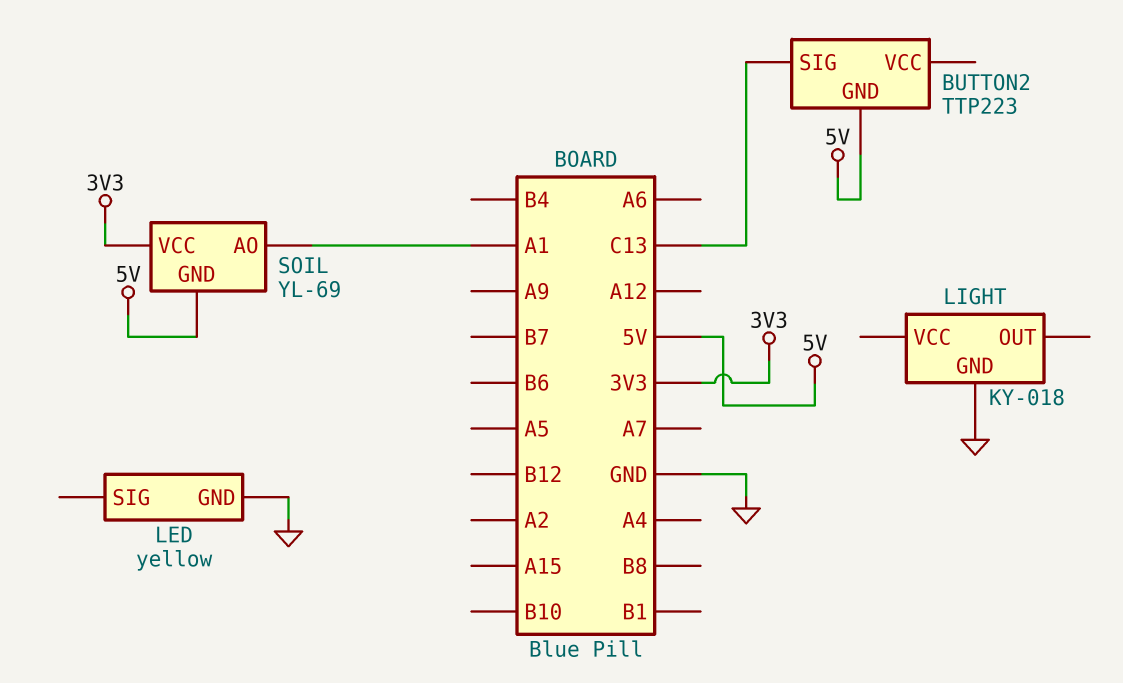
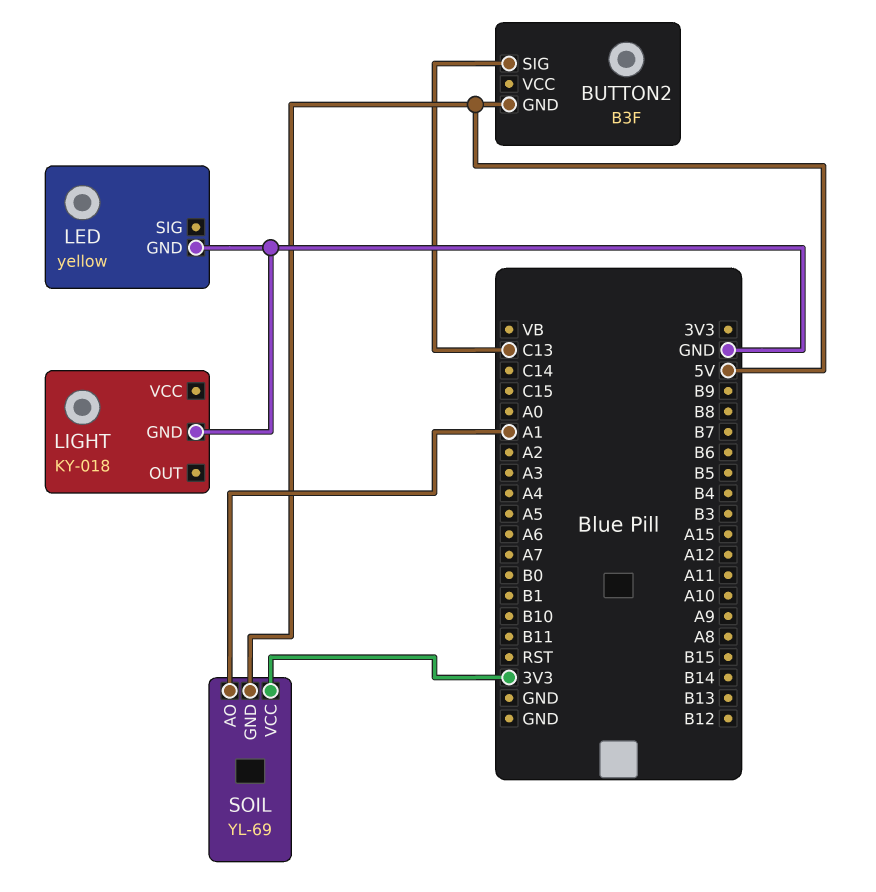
BUTTON2: TTP223 -> B3F

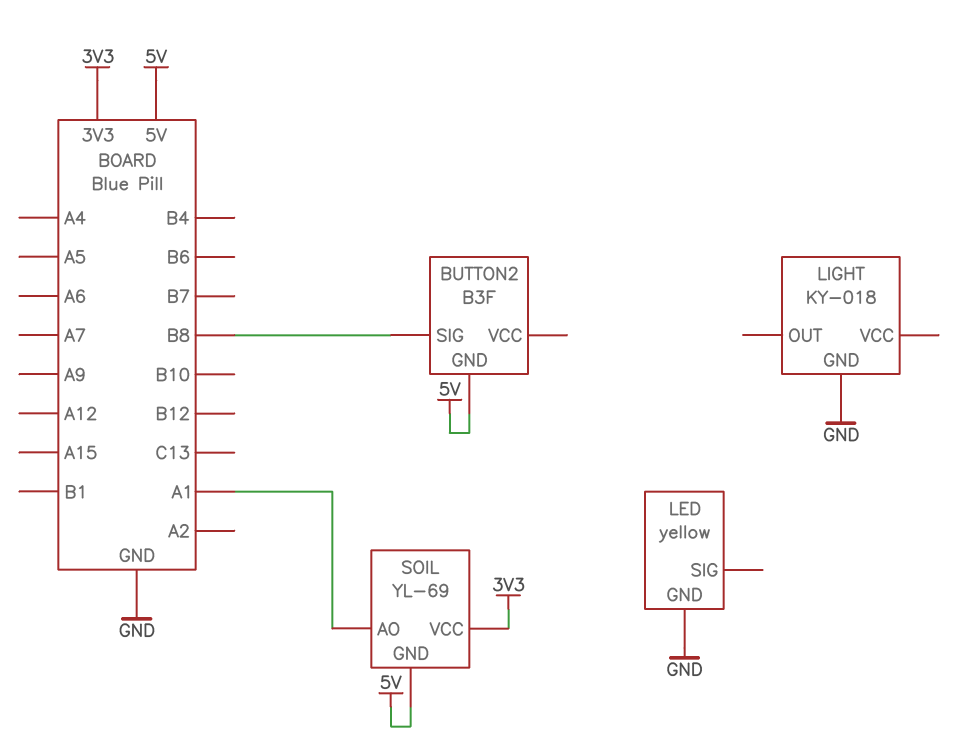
BUTTON2 pin SIG: C13 -> B8

